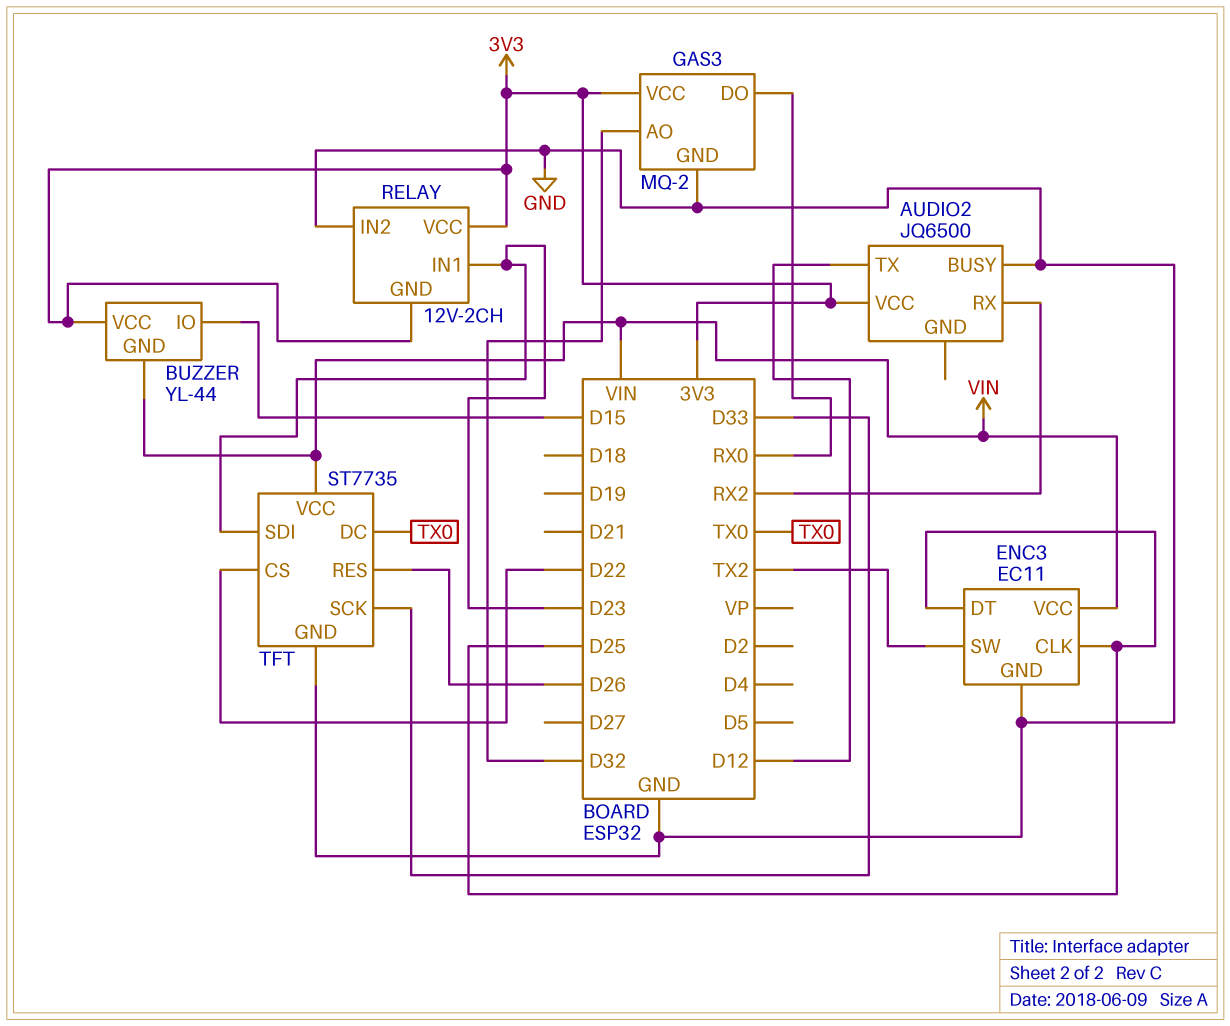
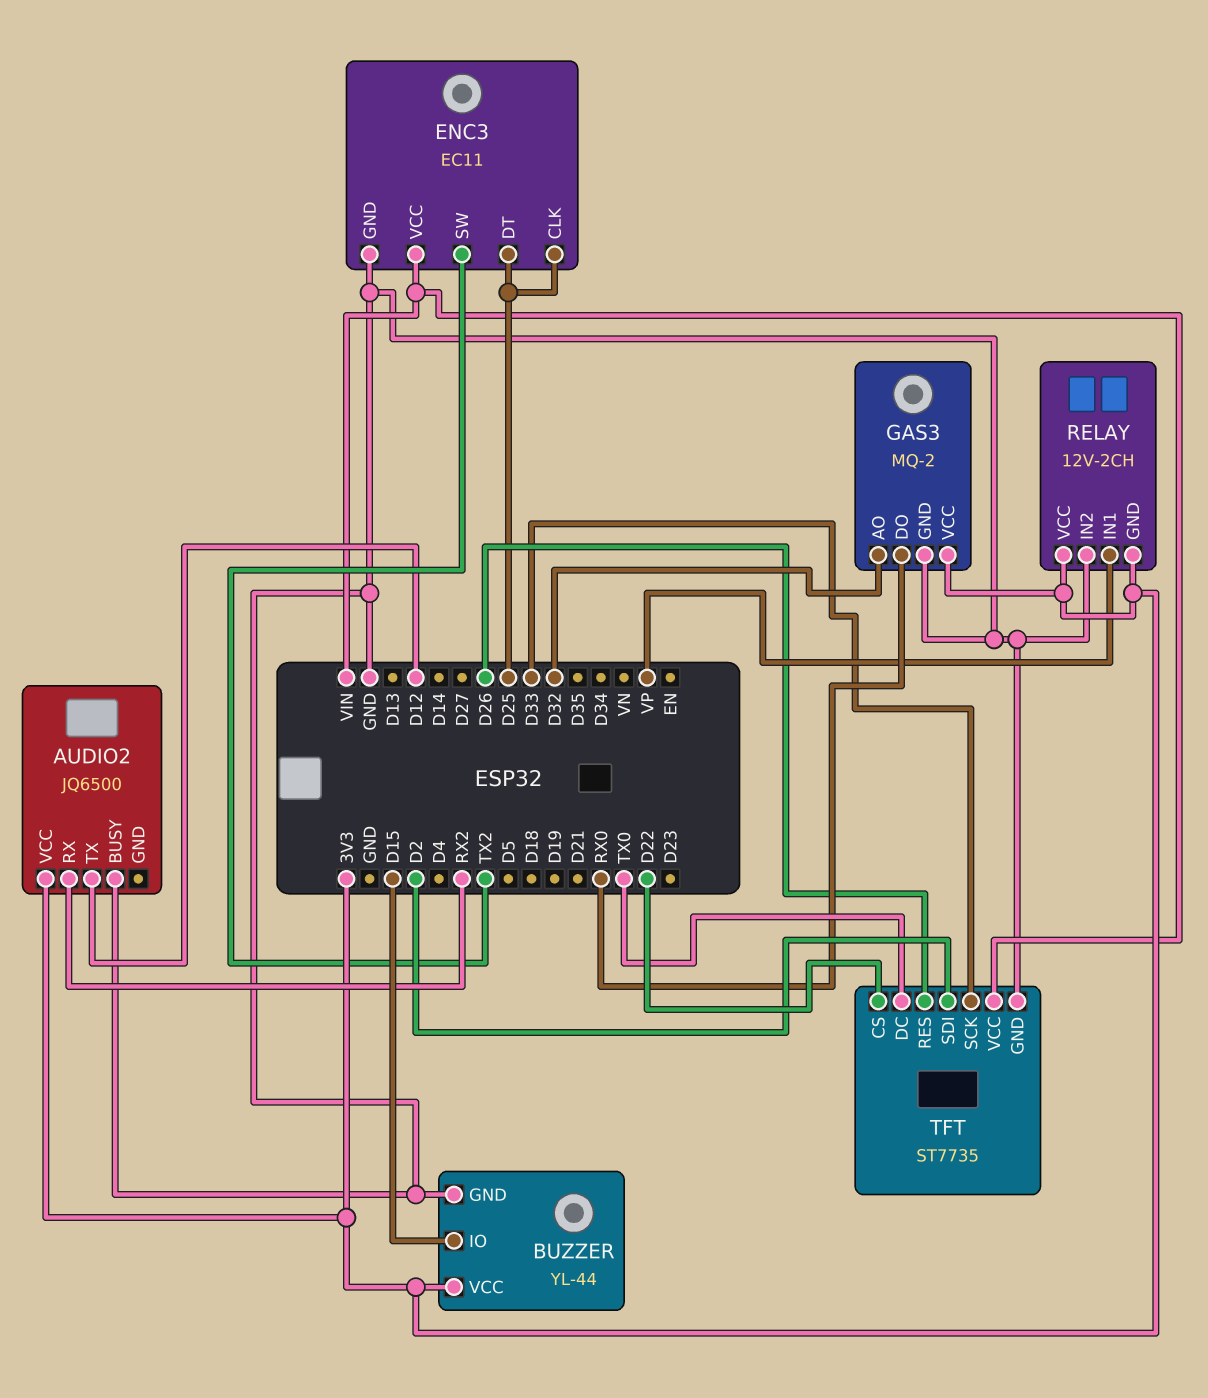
BUZZER pin GND: VIN -> GND
RELAY pin IN1: D23 -> VP
TFT pin SDI: D23 -> D2

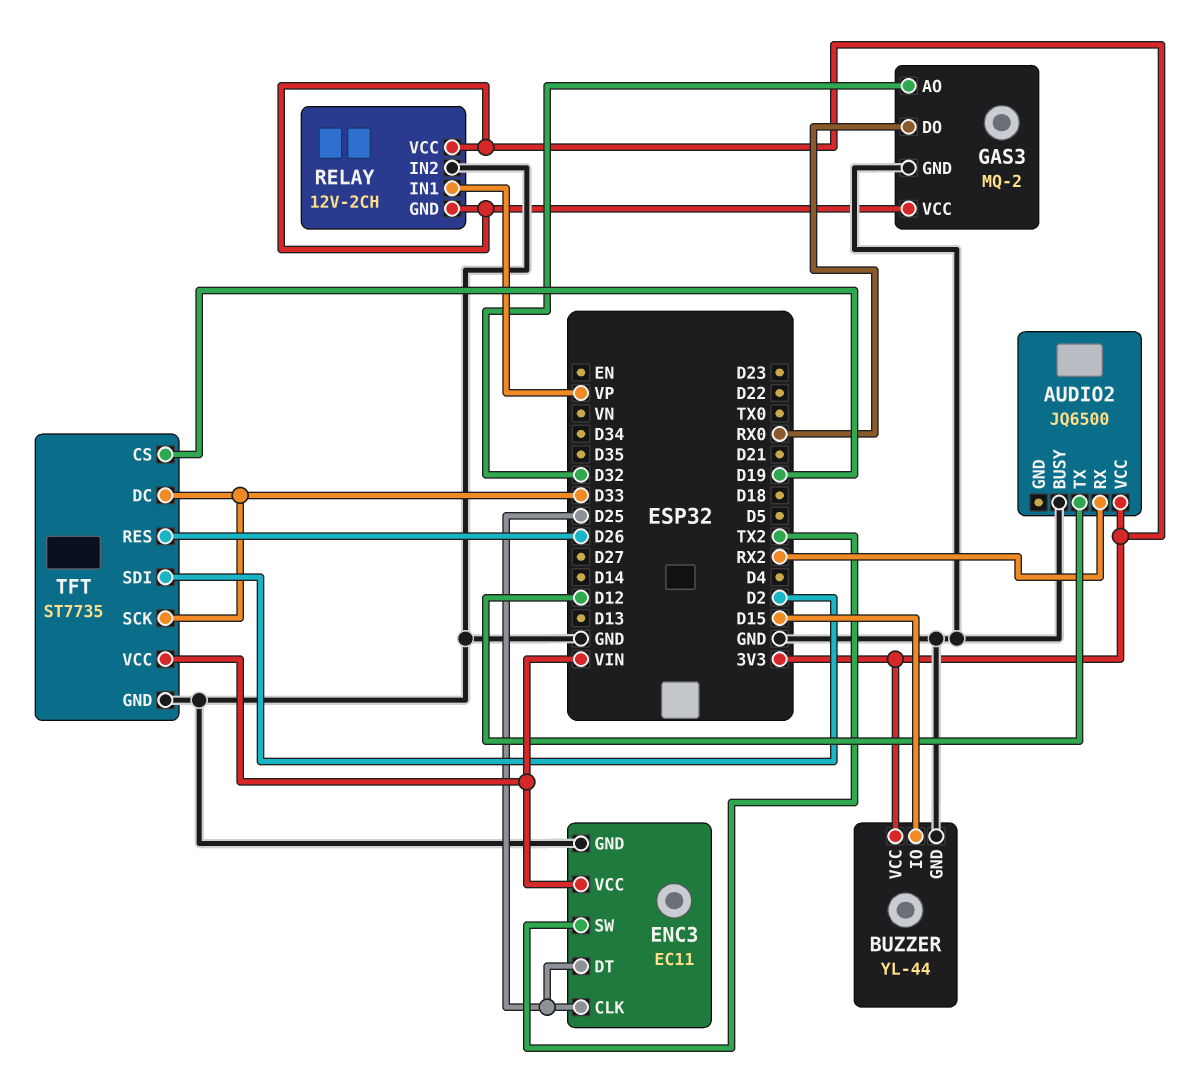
TFT pin CS: D22 -> D19
TFT pin DC: TX0 -> D33

